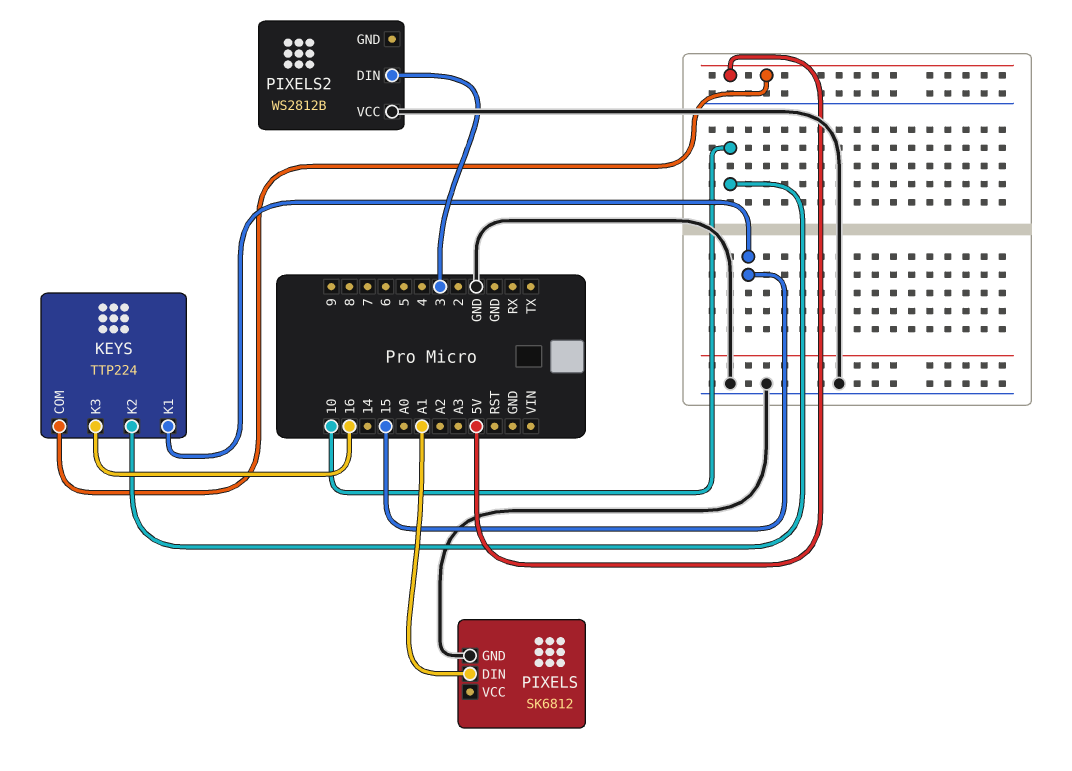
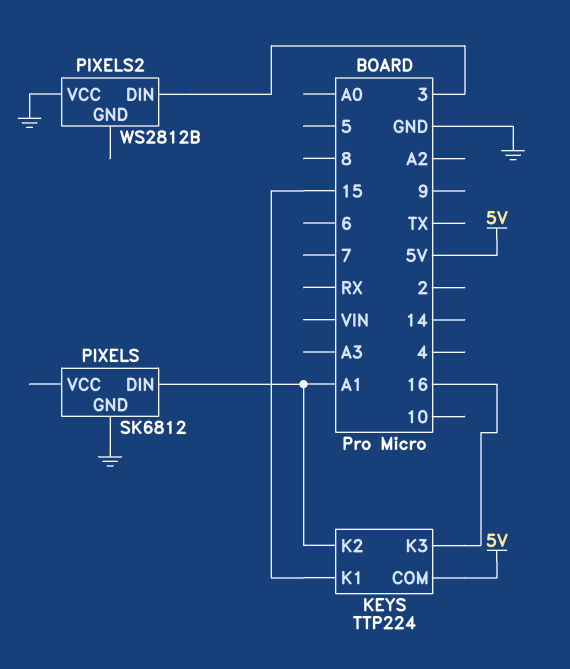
KEYS pin K2: 10 -> A1

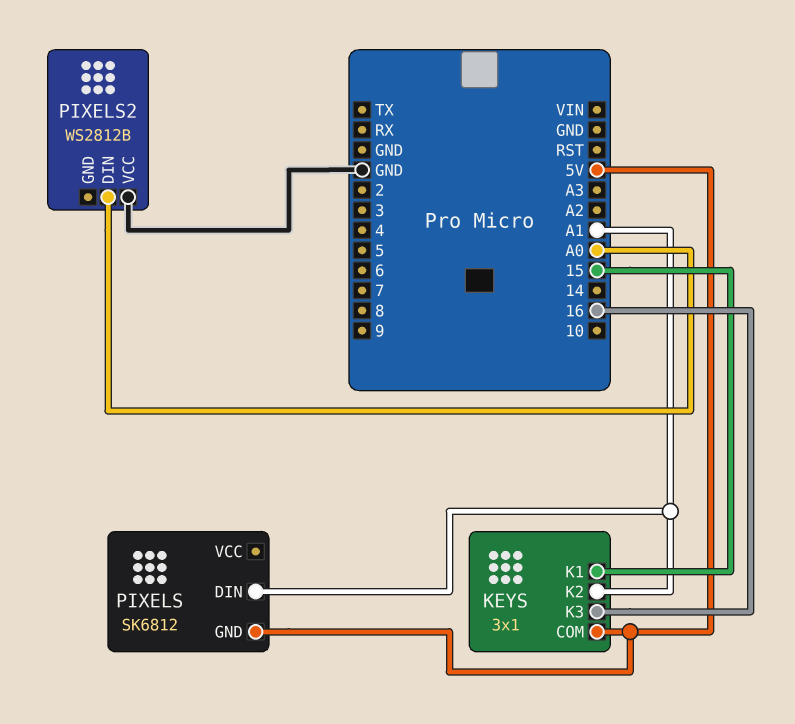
KEYS: TTP224 -> 3x1
PIXELS pin GND: GND -> 5V
PIXELS2 pin DIN: 3 -> A0

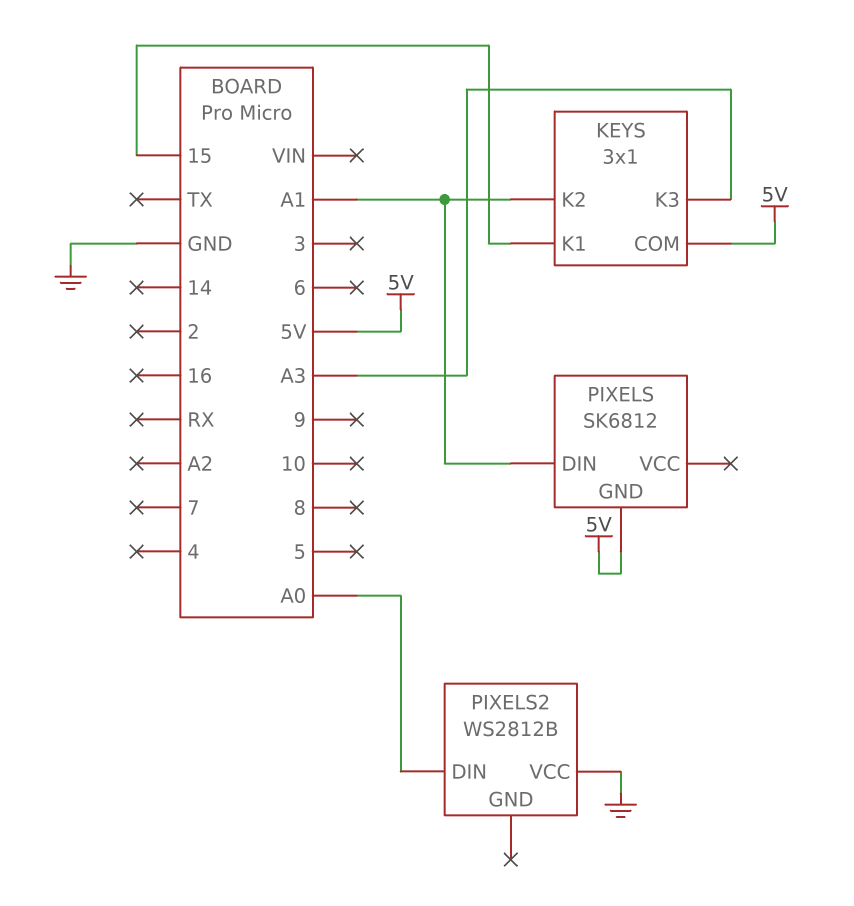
KEYS pin K3: 16 -> A3

